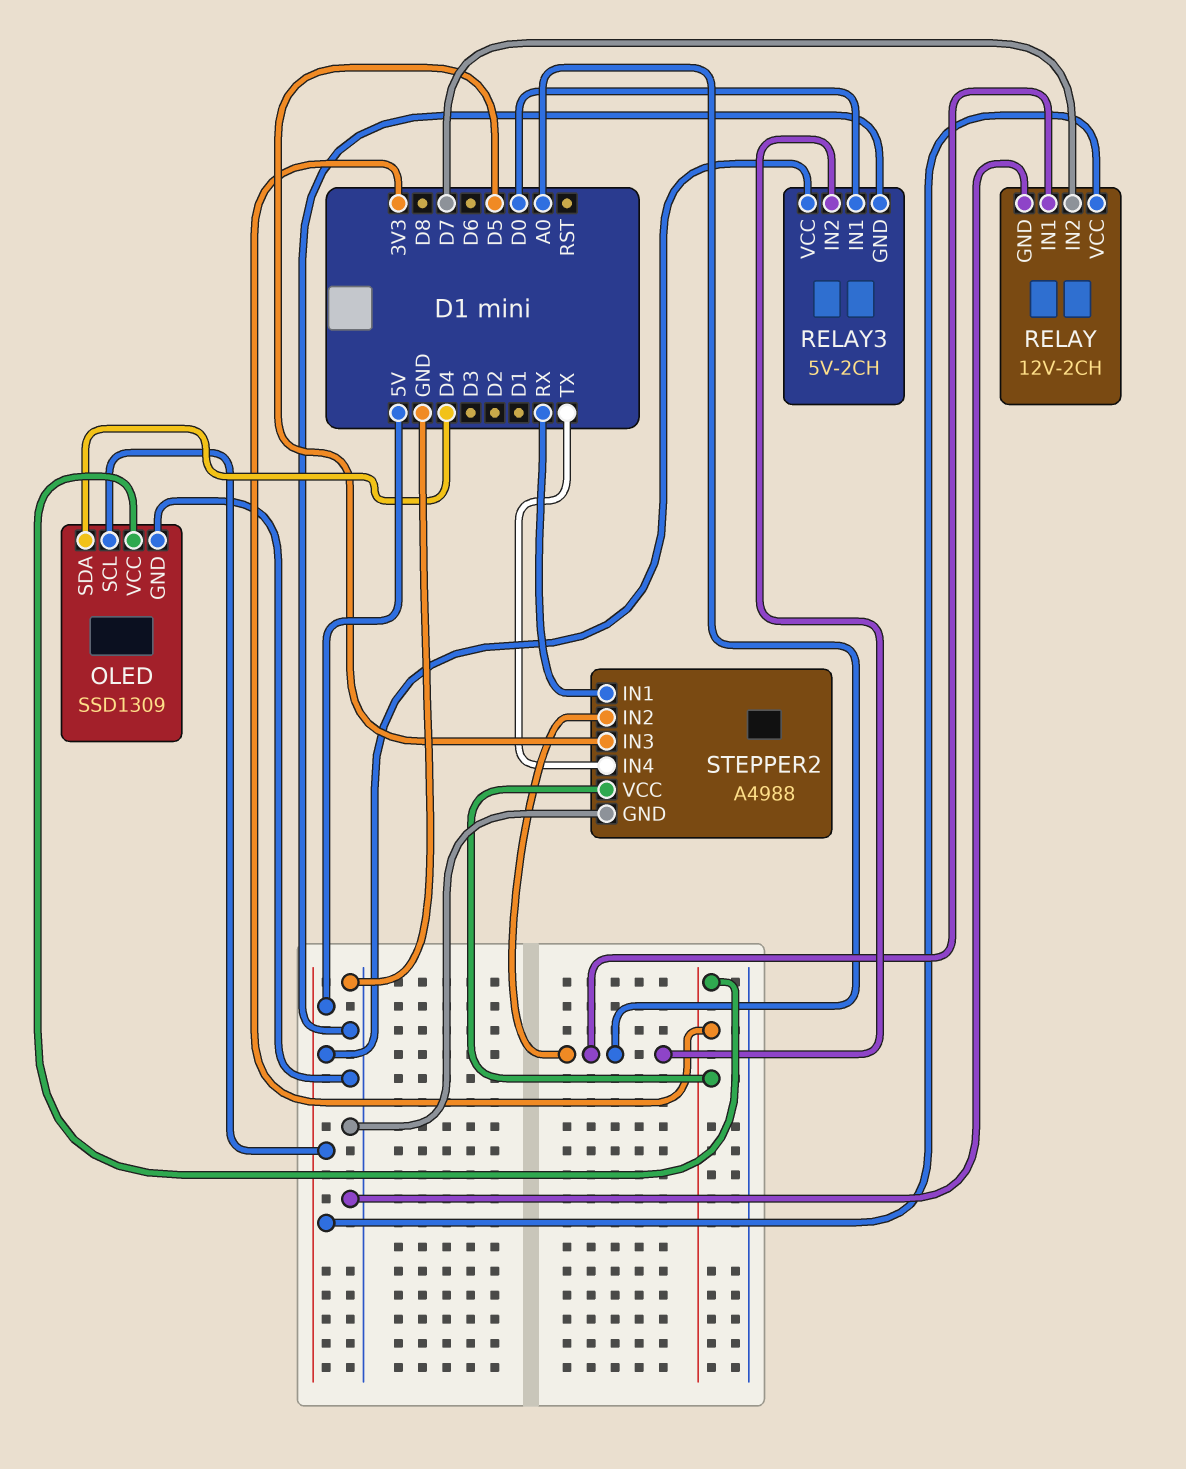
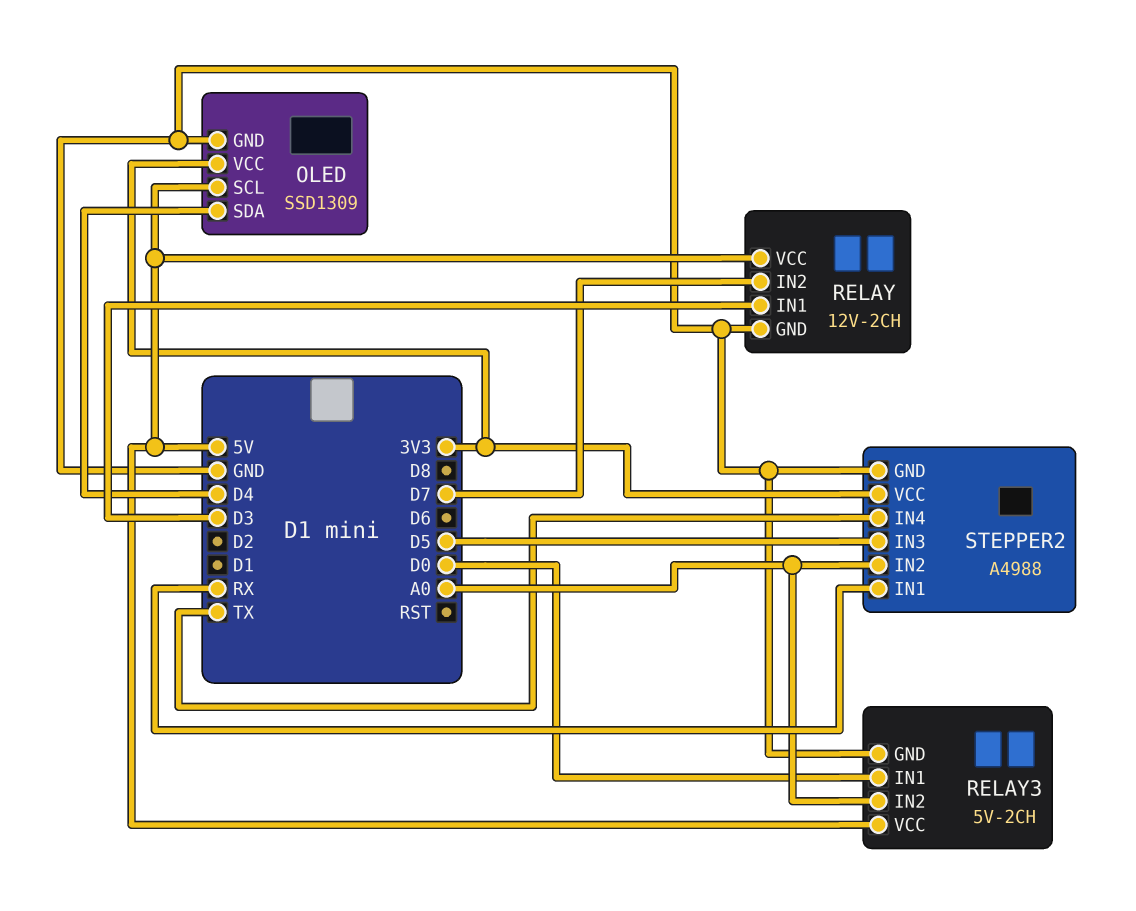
RELAY pin IN1: A0 -> D3

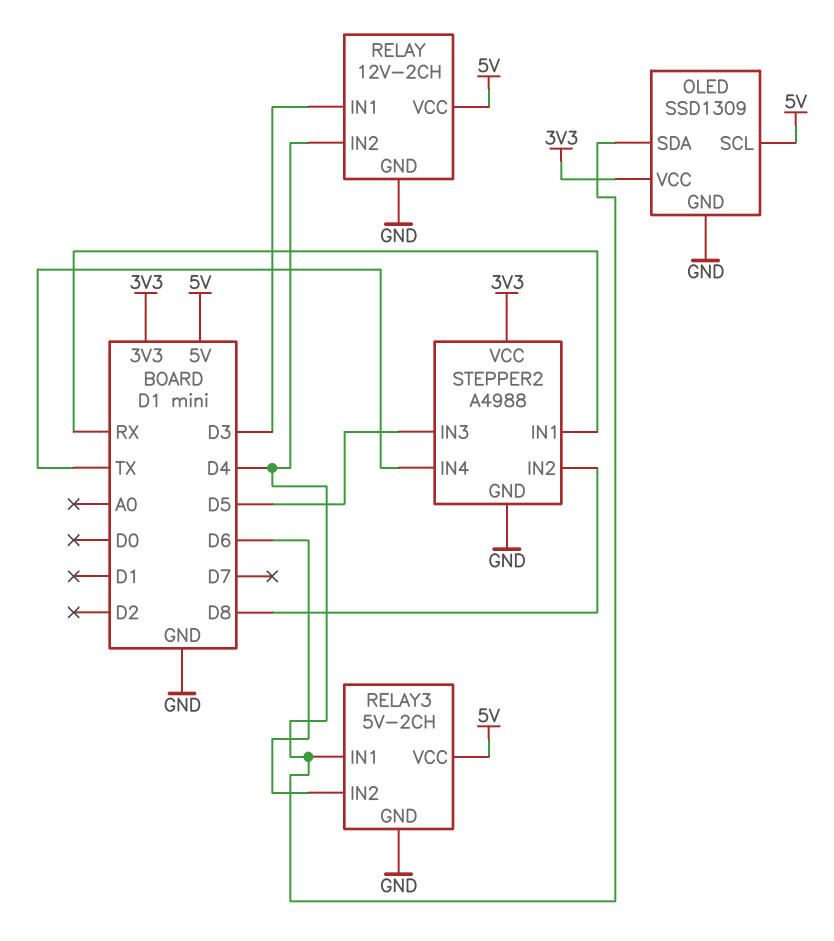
RELAY pin IN2: D7 -> D4
RELAY3 pin IN1: D0 -> D4
RELAY3 pin IN2: A0 -> D6
STEPPER2 pin IN2: A0 -> D8

